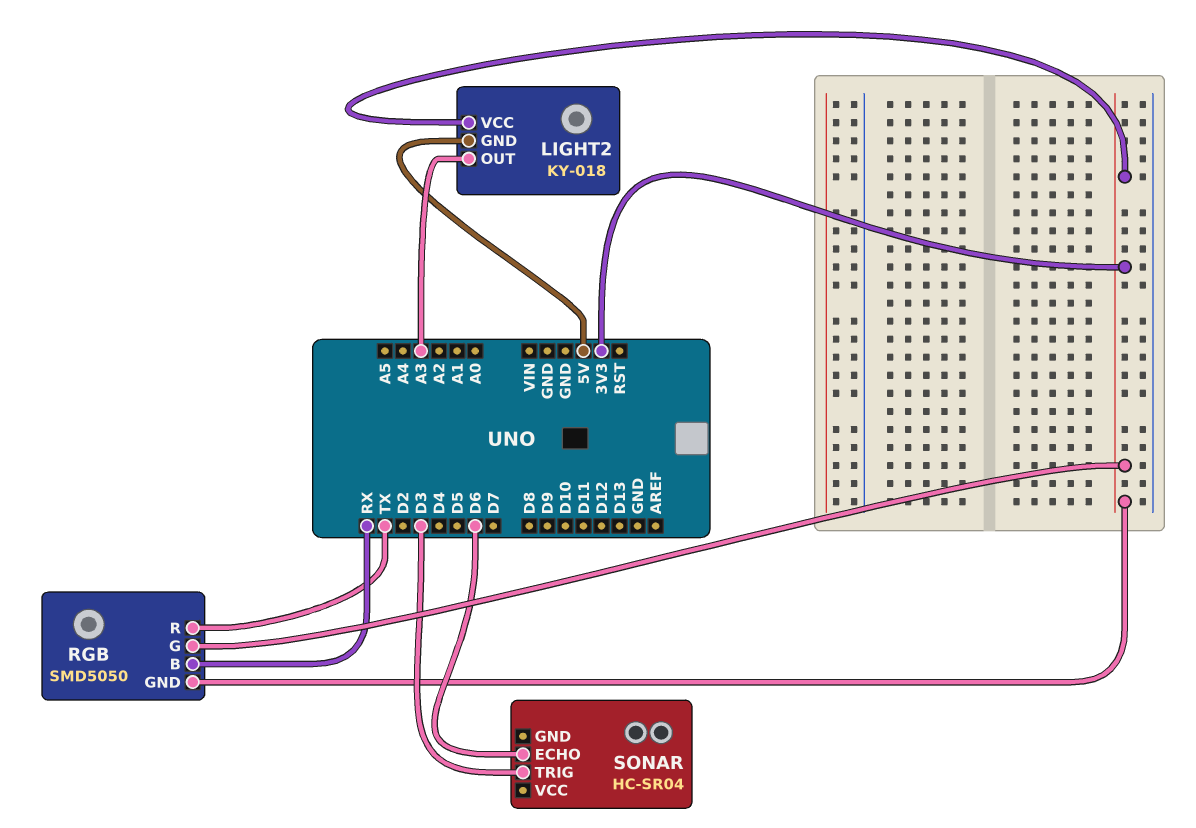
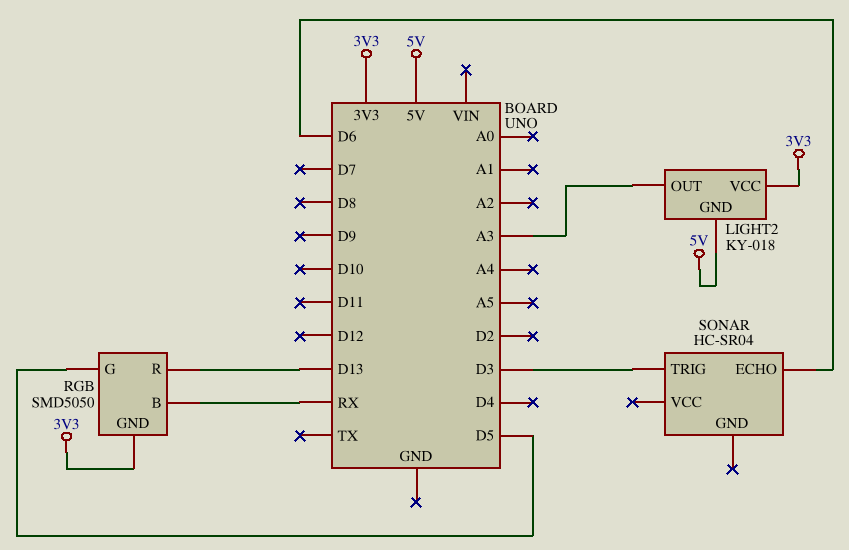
RGB pin G: 3V3 -> D5
RGB pin R: TX -> D13

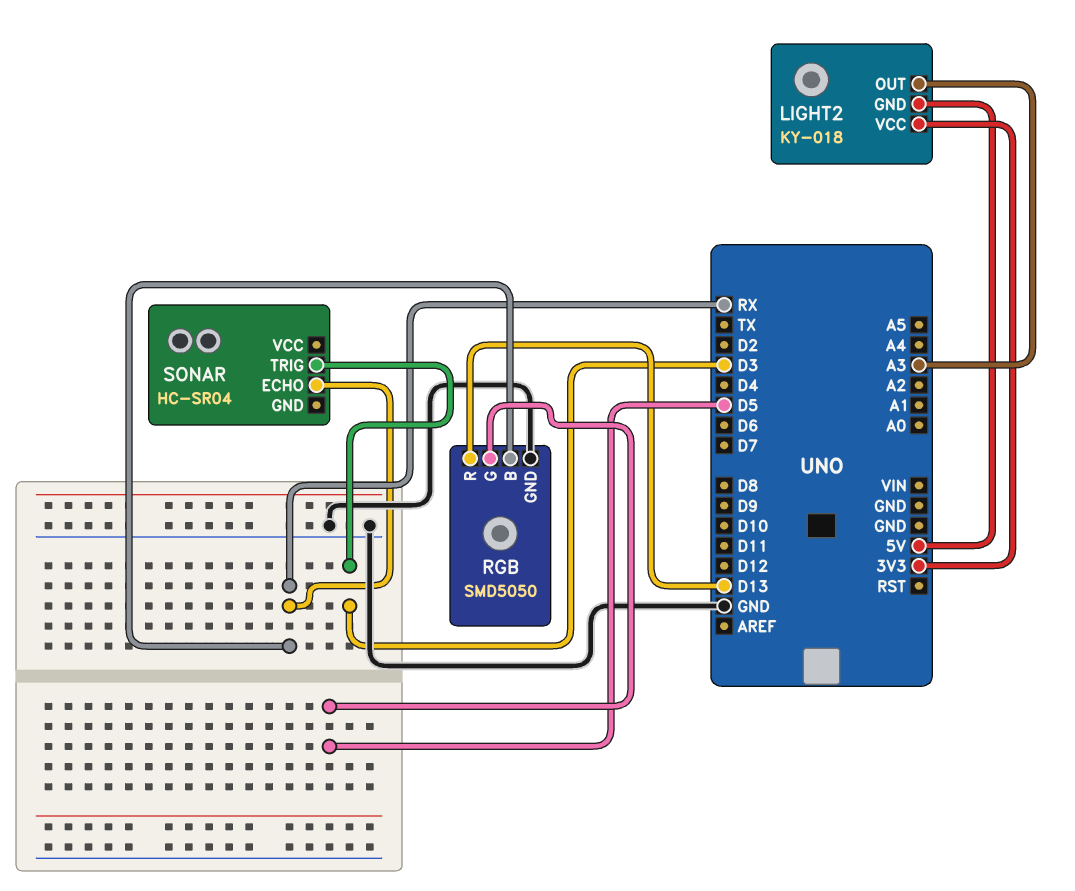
RGB pin GND: 3V3 -> GND
SONAR pin ECHO: D6 -> RX

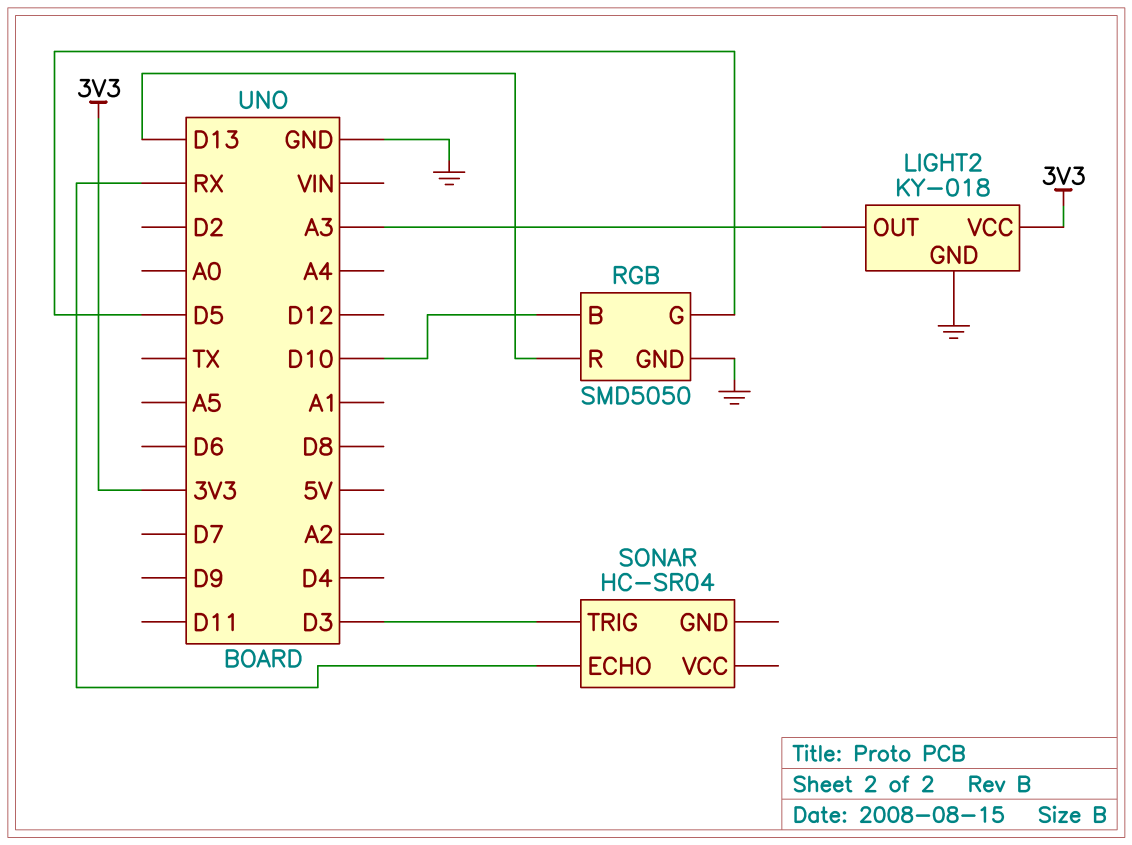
LIGHT2 pin GND: 5V -> GND
RGB pin B: RX -> D10

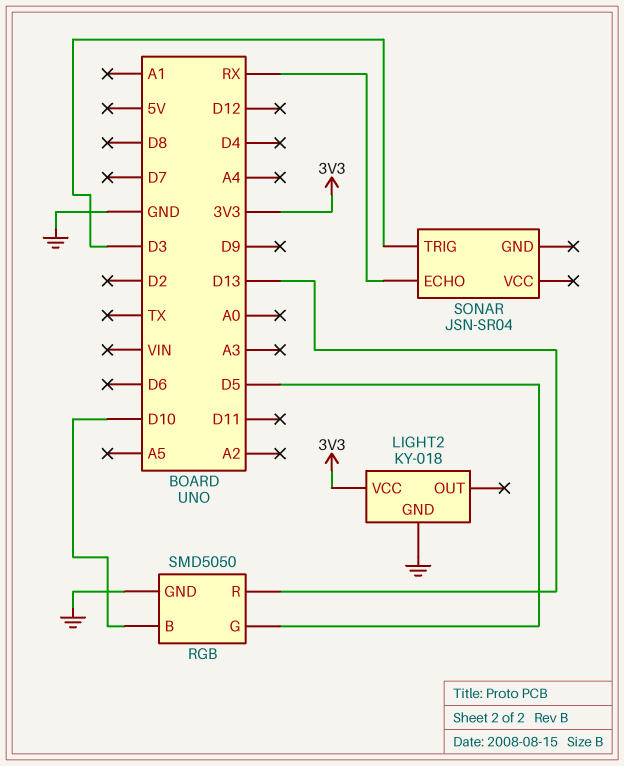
LIGHT2 pin OUT: A3 -> none
SONAR: HC-SR04 -> JSN-SR04

